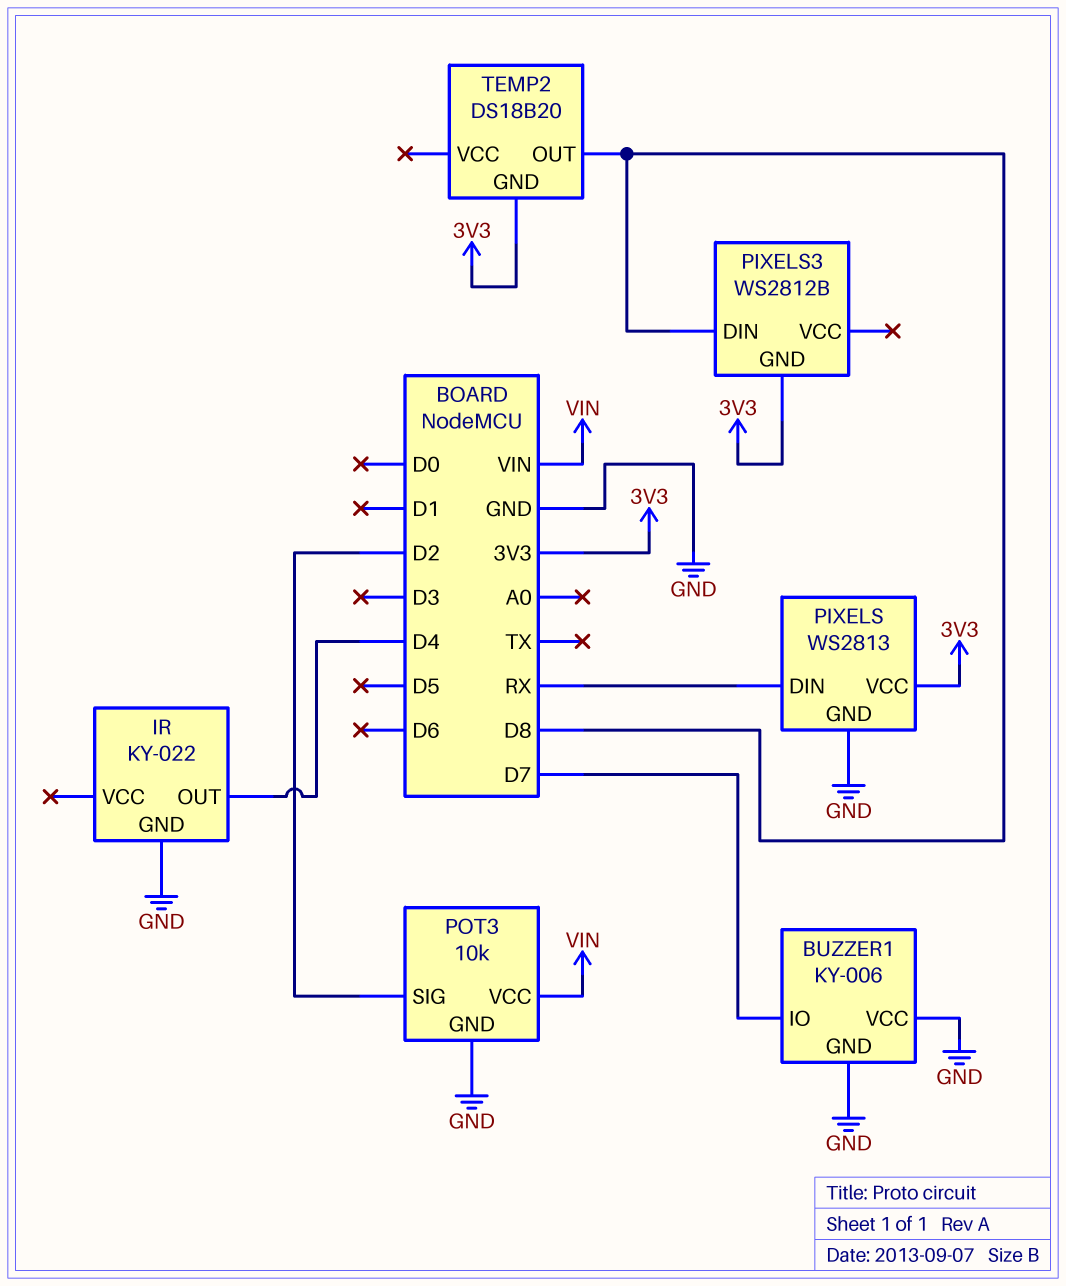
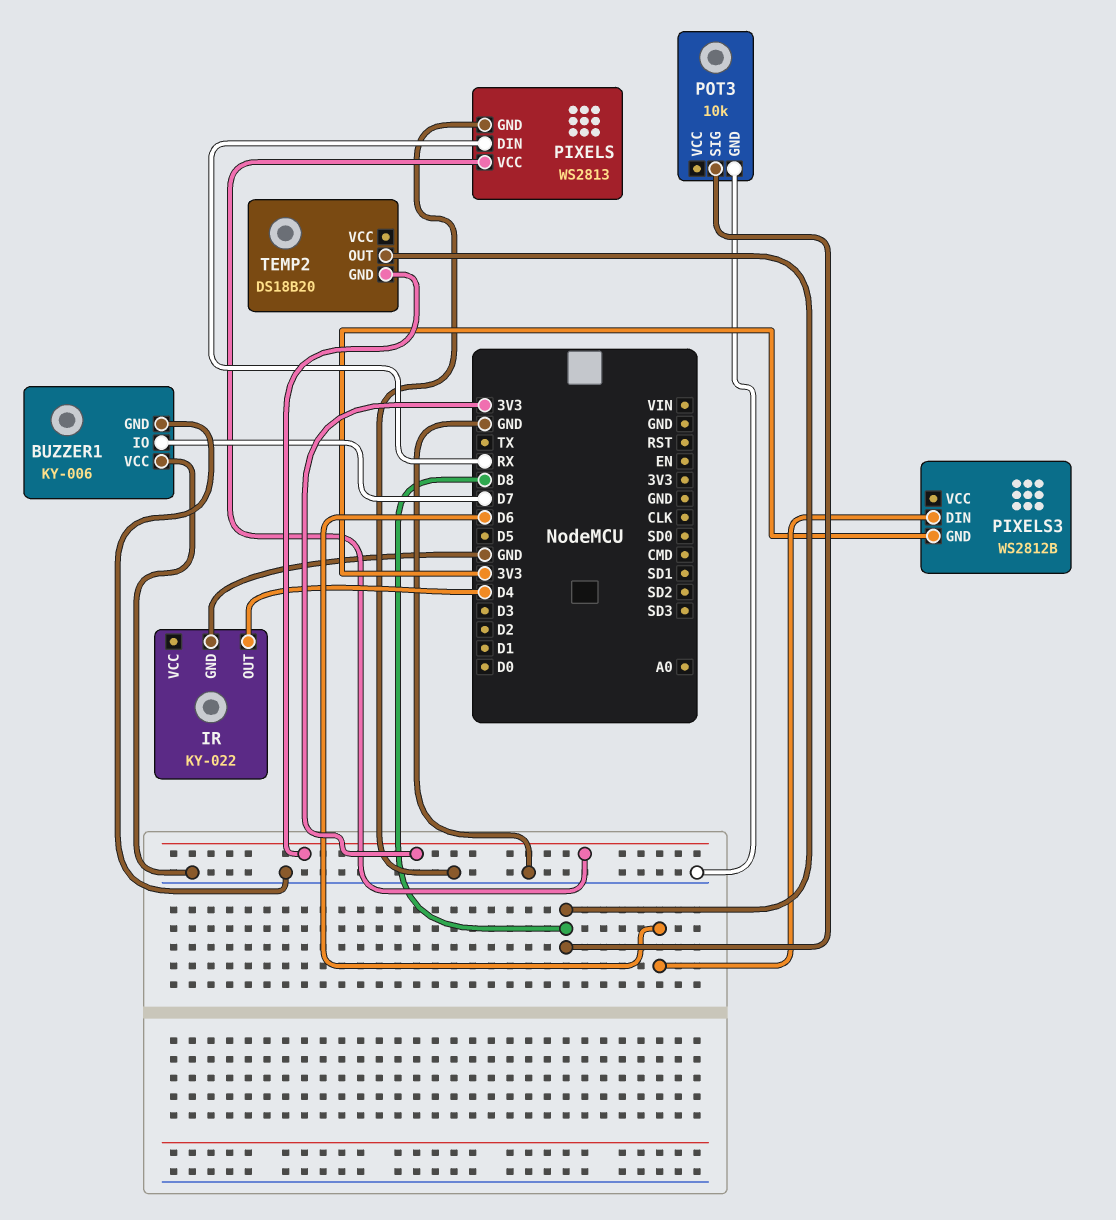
PIXELS3 pin DIN: D8 -> D6
POT3 pin SIG: D2 -> D8
POT3 pin VCC: VIN -> none

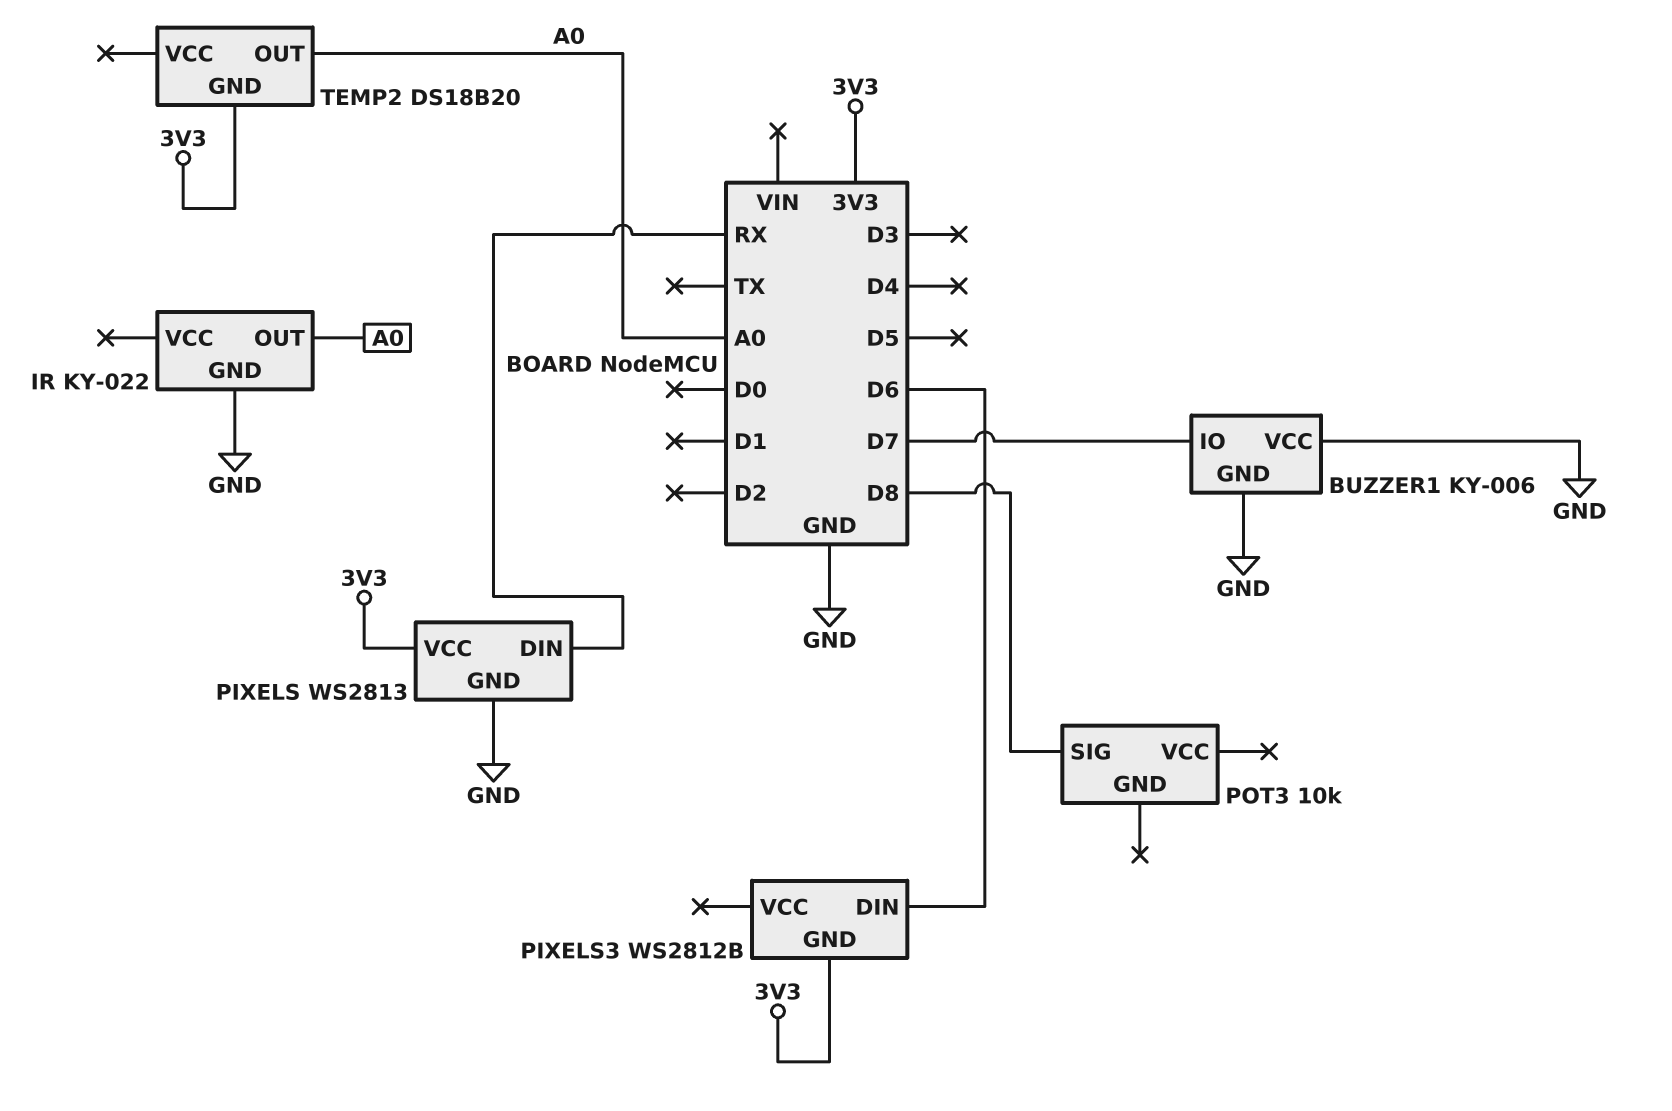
IR pin OUT: D4 -> A0
POT3 pin GND: GND -> none
TEMP2 pin OUT: D8 -> A0

